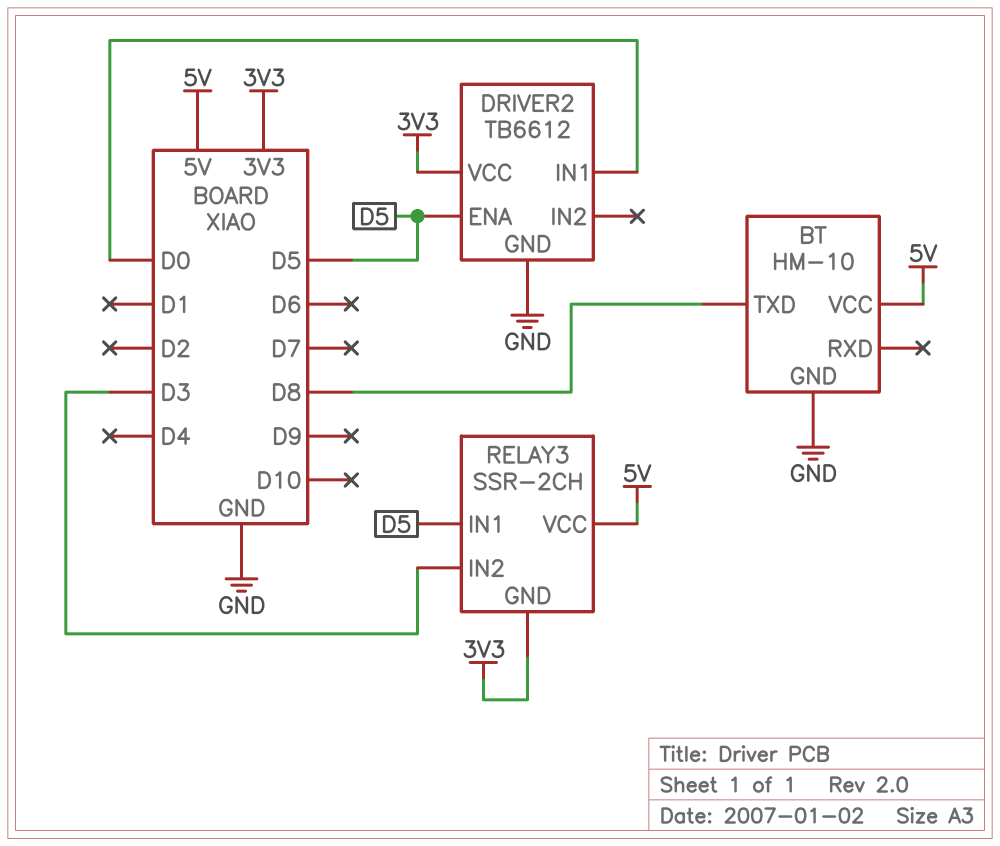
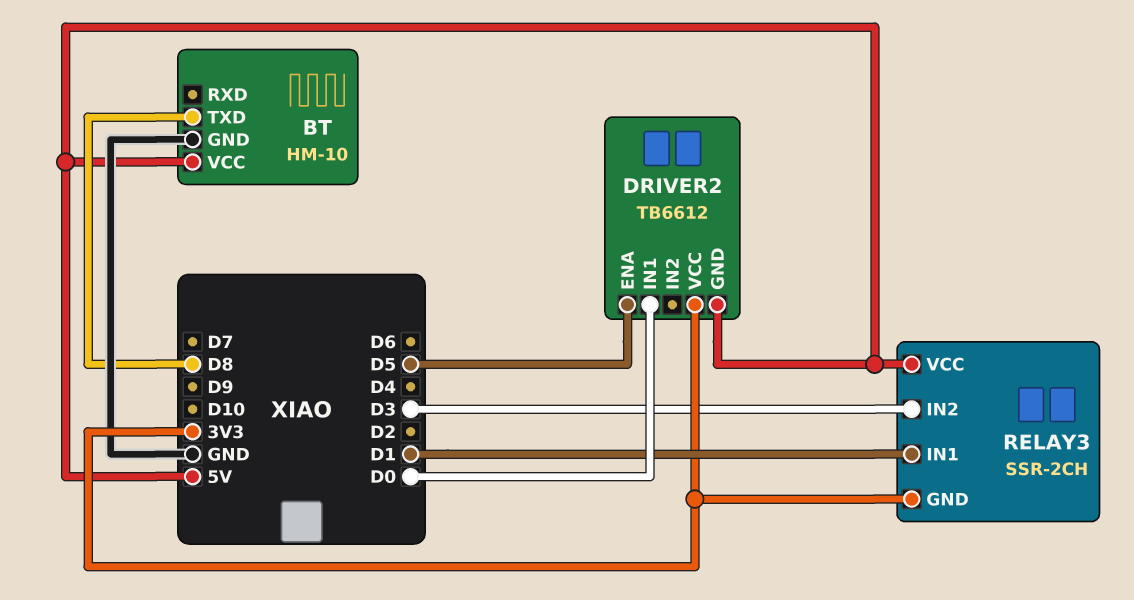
DRIVER2 pin GND: GND -> 5V
RELAY3 pin IN1: D5 -> D1

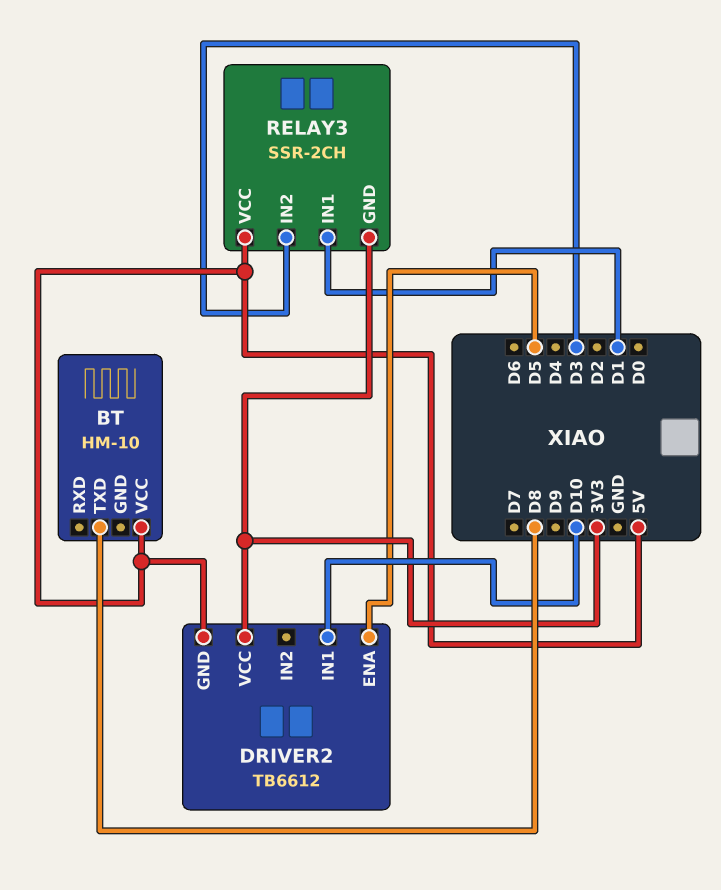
BT pin GND: GND -> none
DRIVER2 pin IN1: D0 -> D10

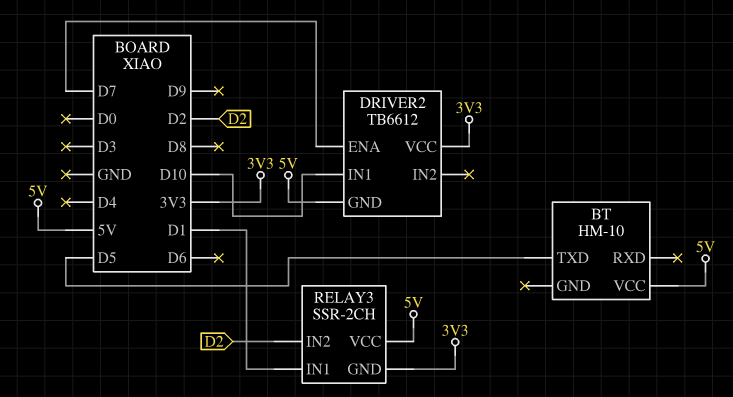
BT pin TXD: D8 -> D5
DRIVER2 pin ENA: D5 -> D7
RELAY3 pin IN2: D3 -> D2

